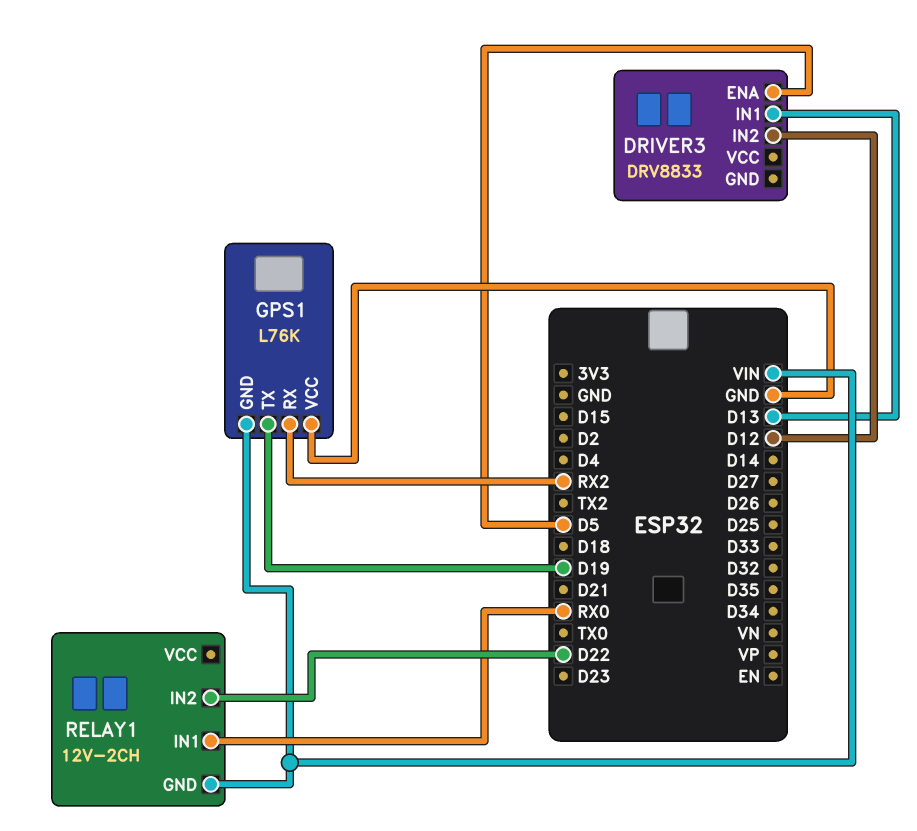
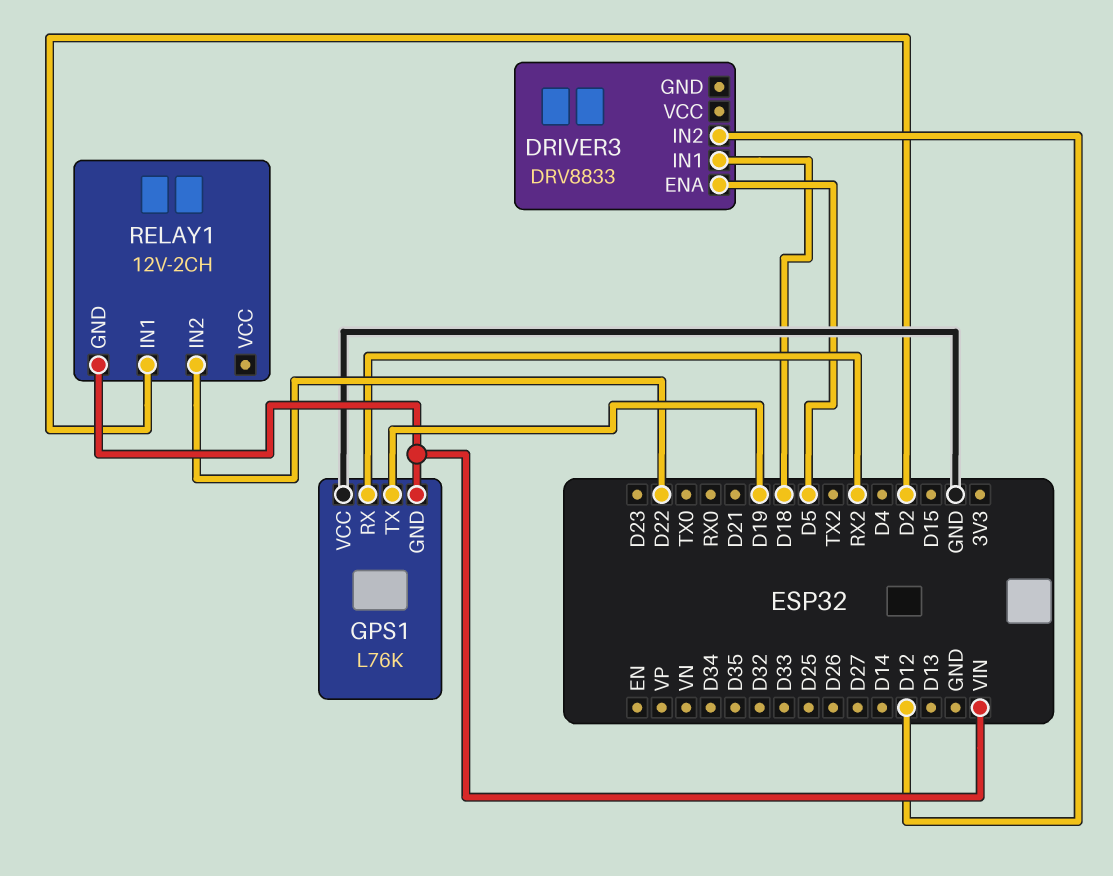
DRIVER3 pin IN1: D13 -> D18
RELAY1 pin IN1: RX0 -> D2

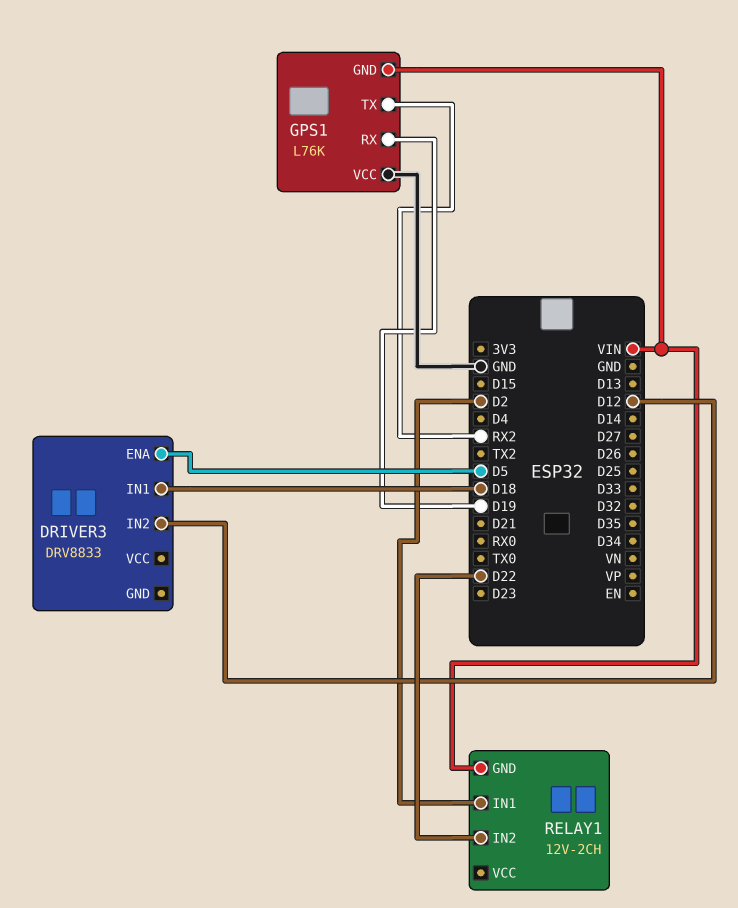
GPS1 pin RX: RX2 -> D19
GPS1 pin TX: D19 -> RX2

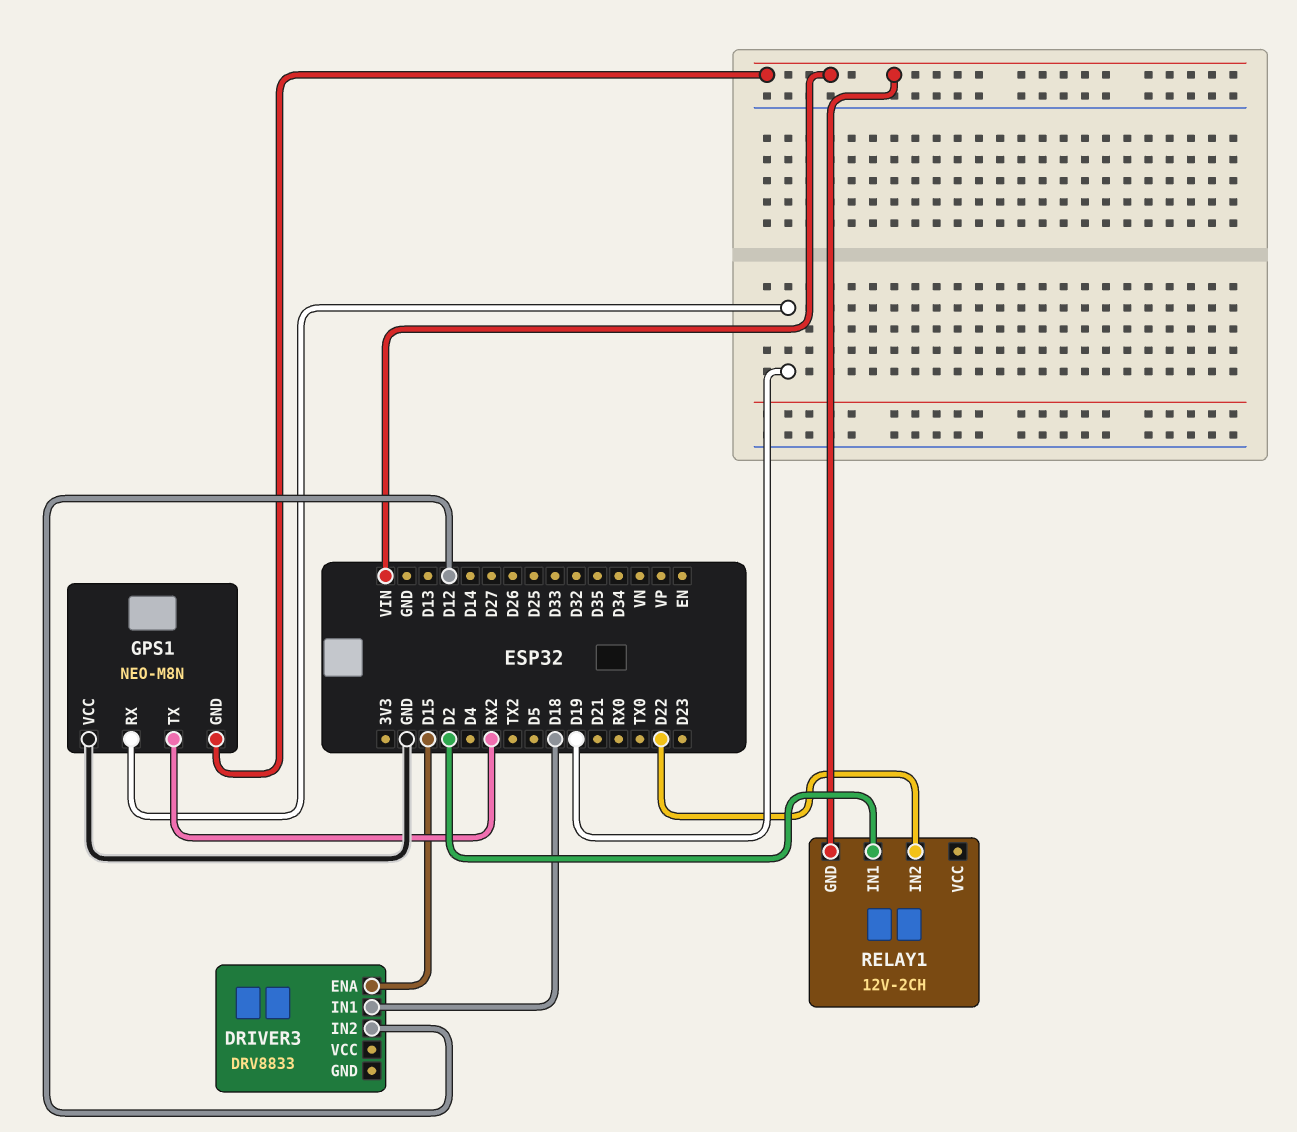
DRIVER3 pin ENA: D5 -> D15
GPS1: L76K -> NEO-M8N

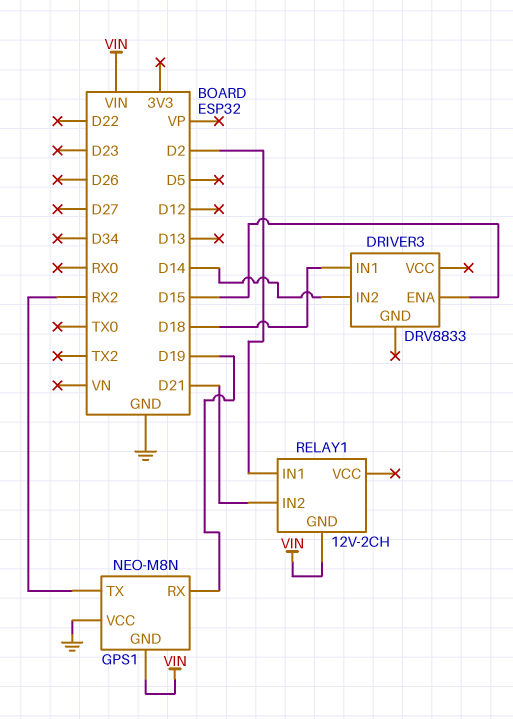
DRIVER3 pin IN2: D12 -> D14
RELAY1 pin IN2: D22 -> D21

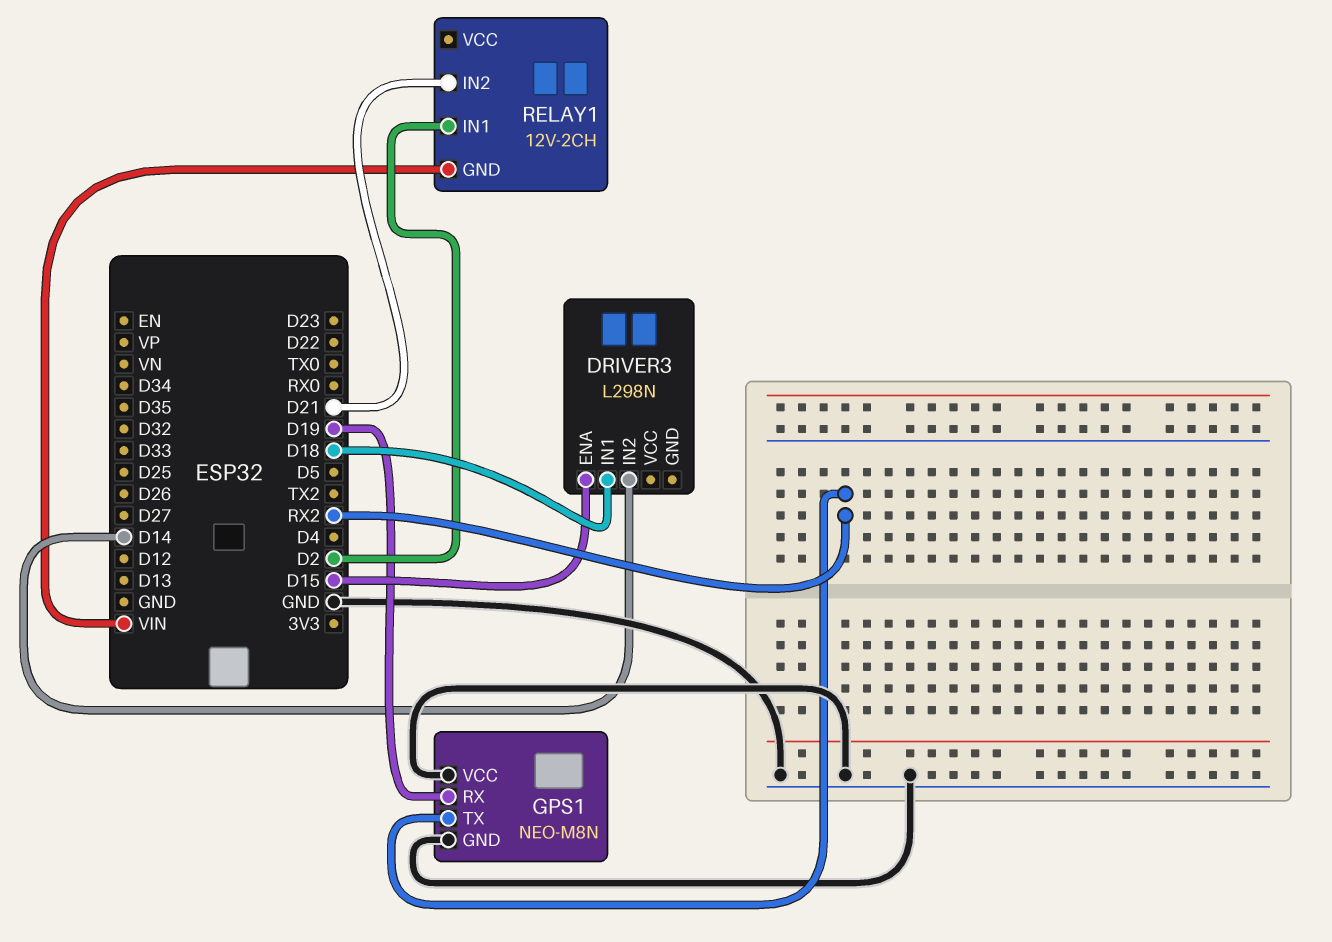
DRIVER3: DRV8833 -> L298N
GPS1 pin GND: VIN -> GND

